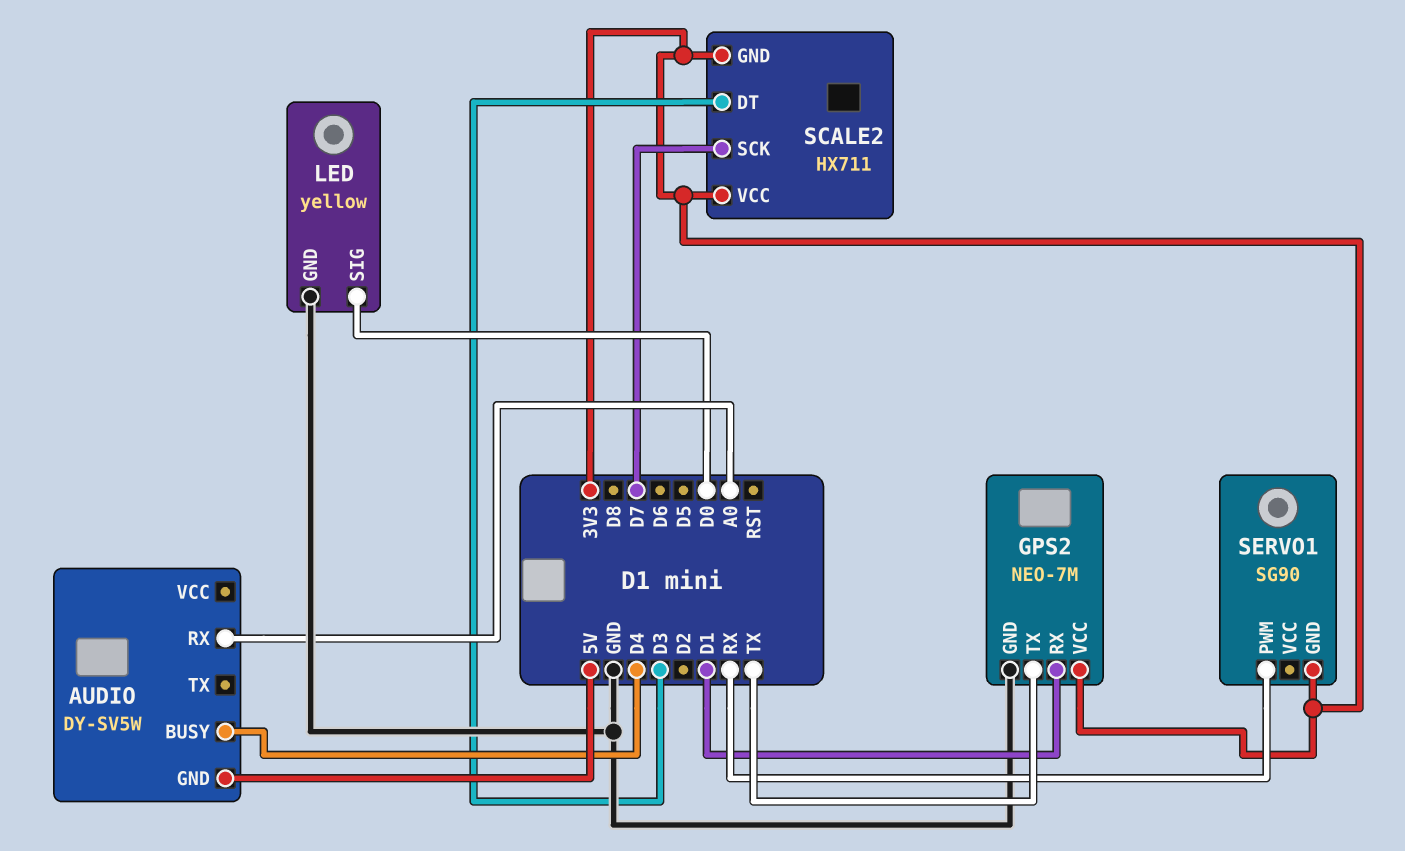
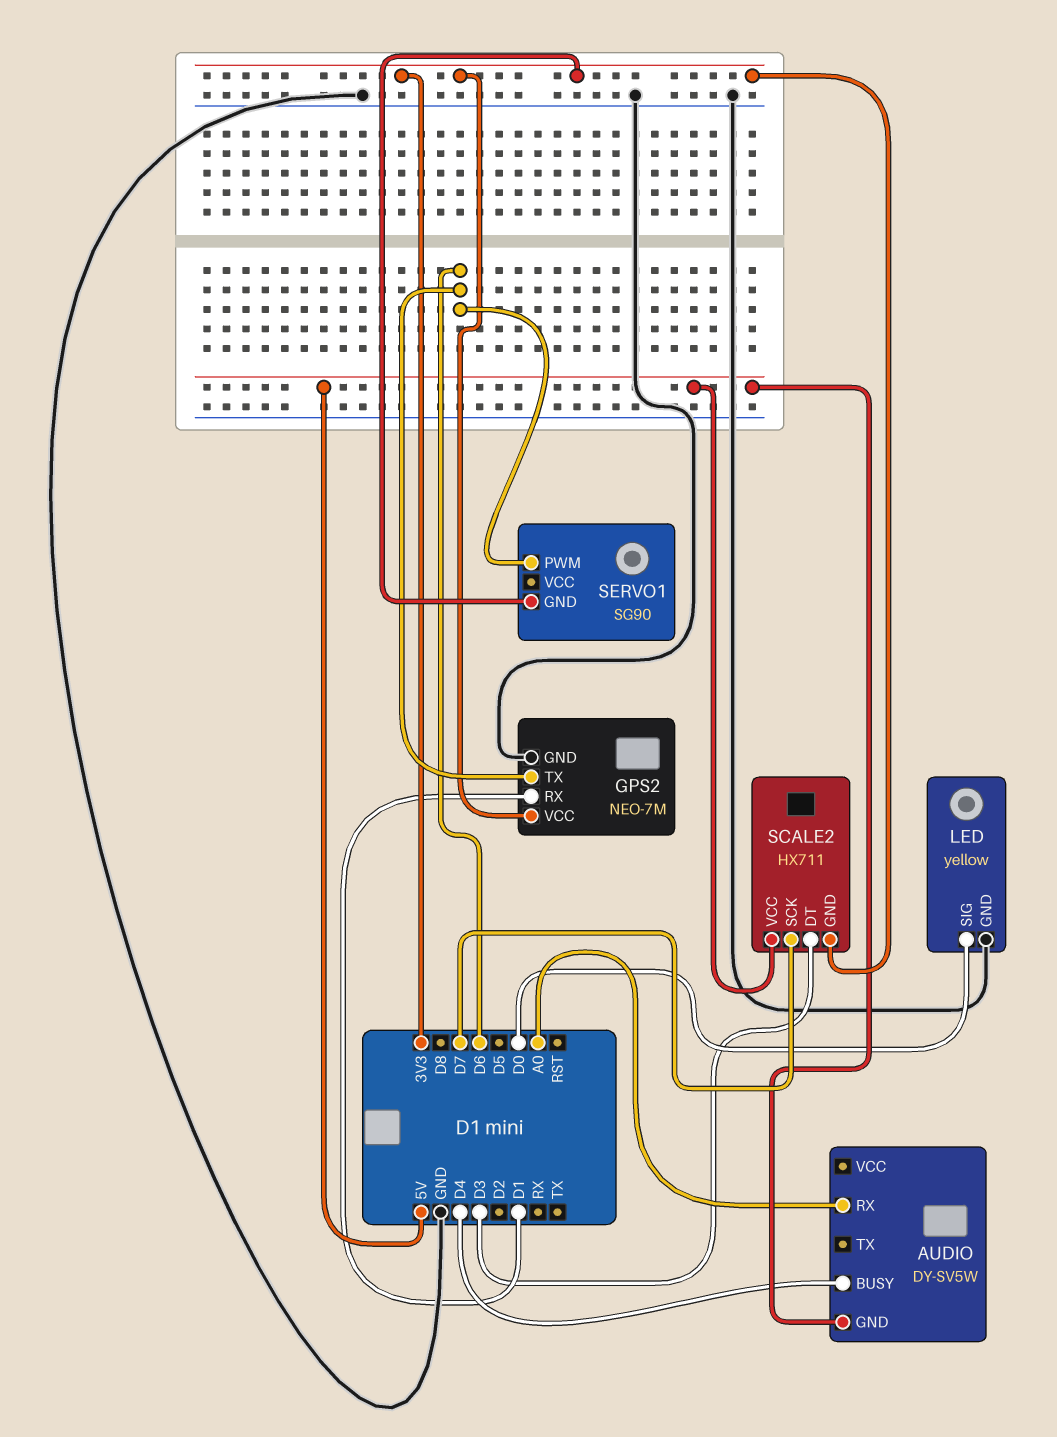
GPS2 pin TX: TX -> D6
SCALE2 pin VCC: 3V3 -> 5V
SERVO1 pin PWM: RX -> D6

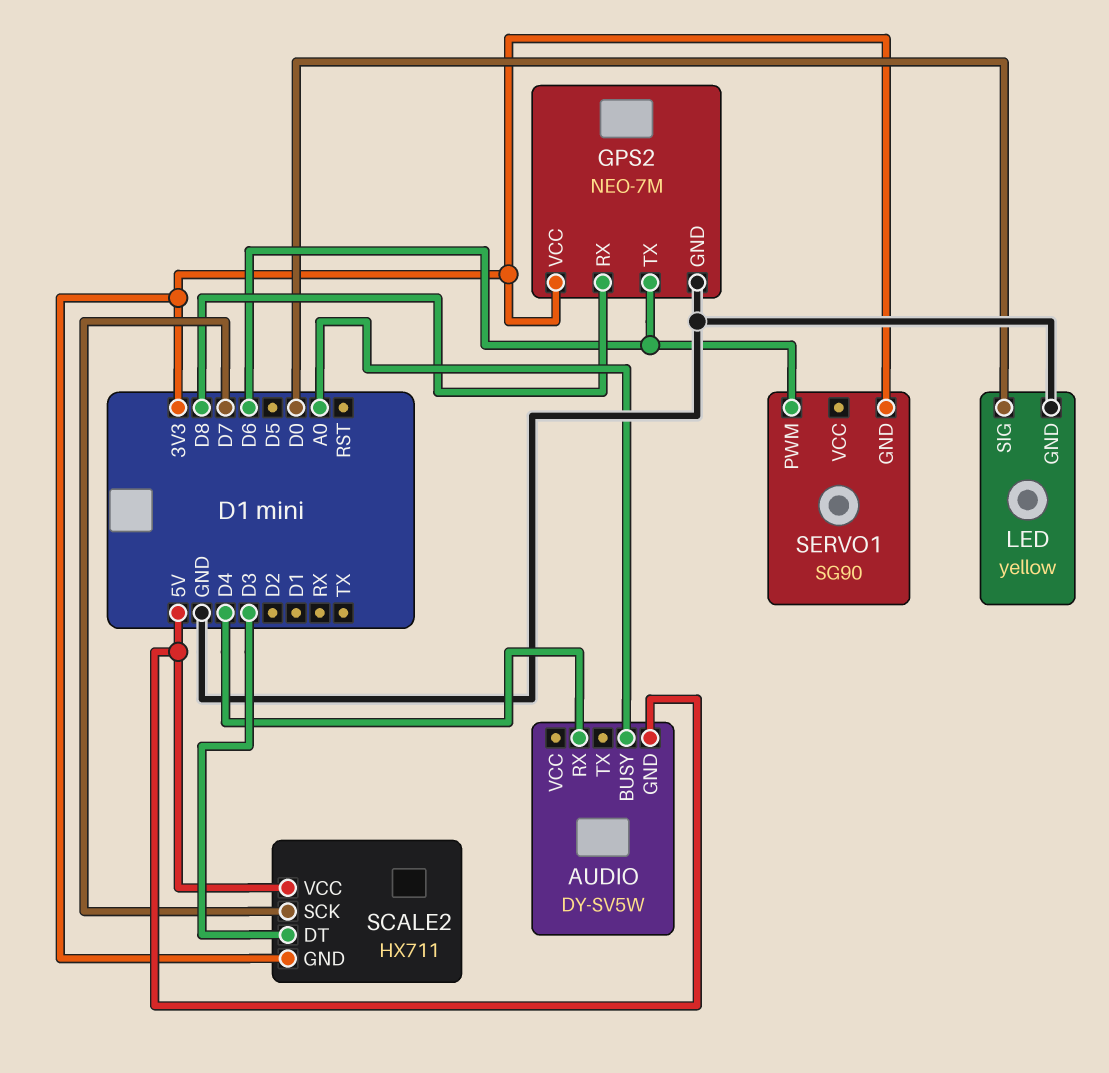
AUDIO pin BUSY: D4 -> A0
AUDIO pin RX: A0 -> D4
GPS2 pin RX: D1 -> D8

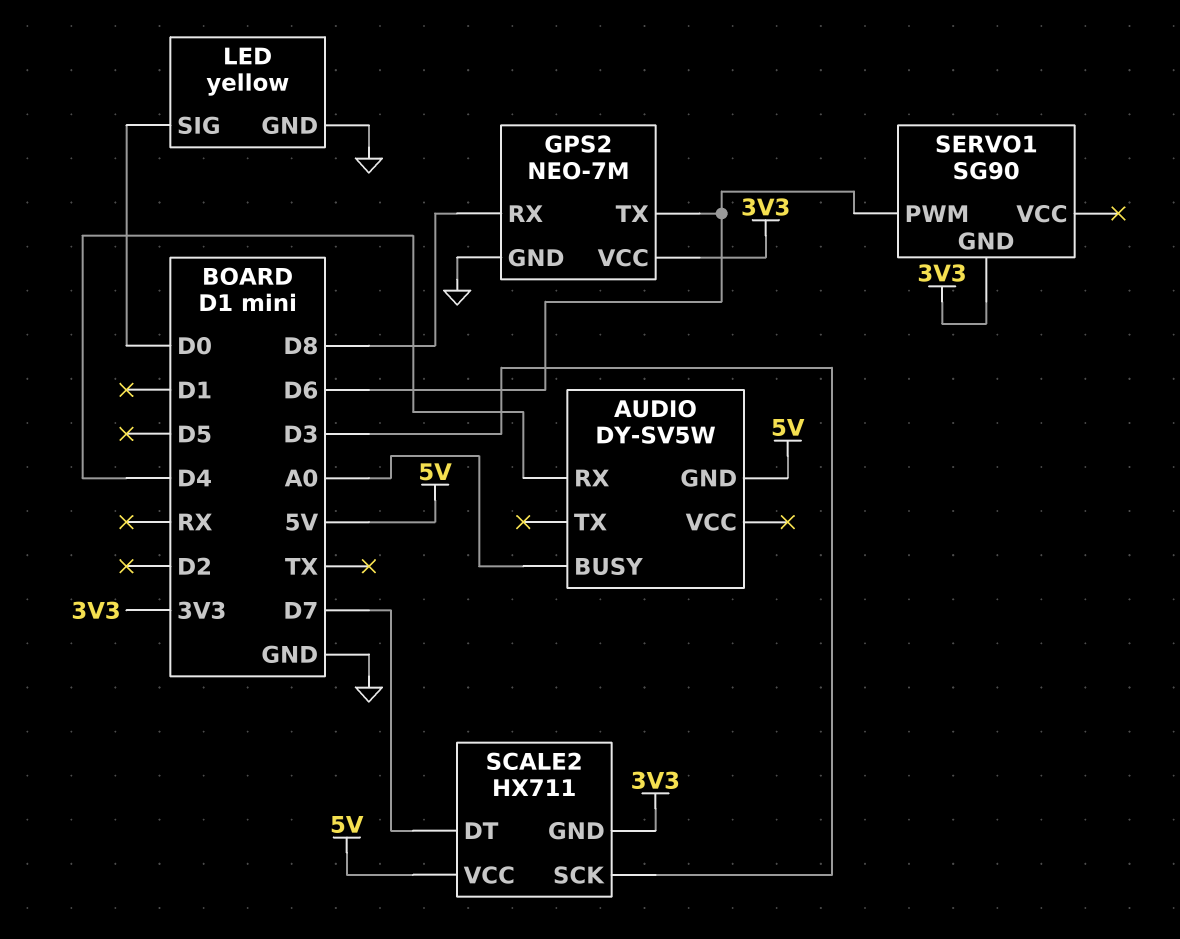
SCALE2 pin DT: D3 -> D7
SCALE2 pin SCK: D7 -> D3

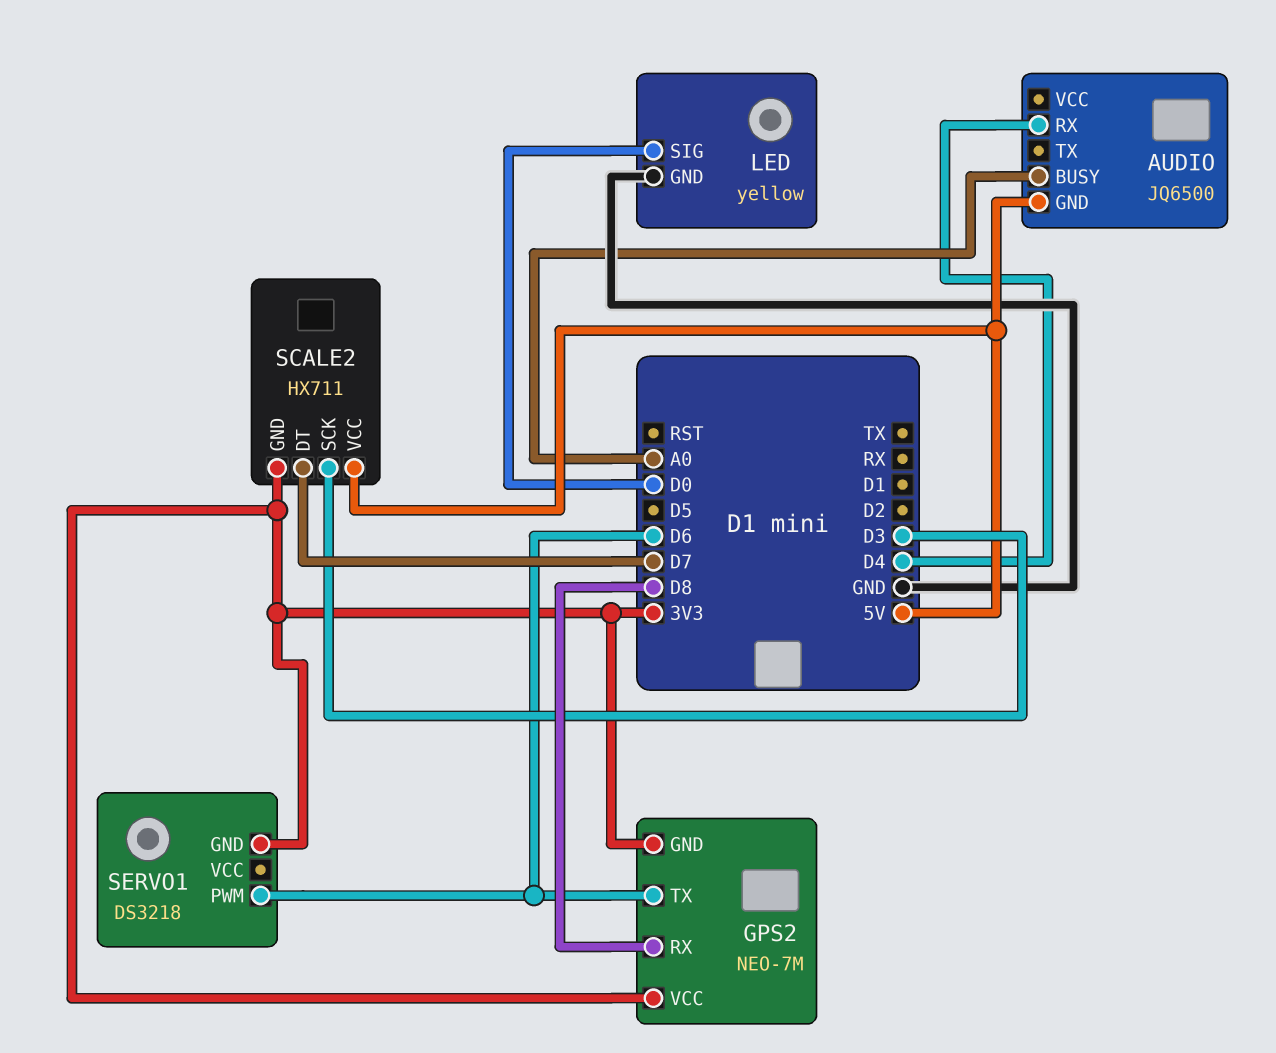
AUDIO: DY-SV5W -> JQ6500
GPS2 pin GND: GND -> 3V3
SERVO1: SG90 -> DS3218

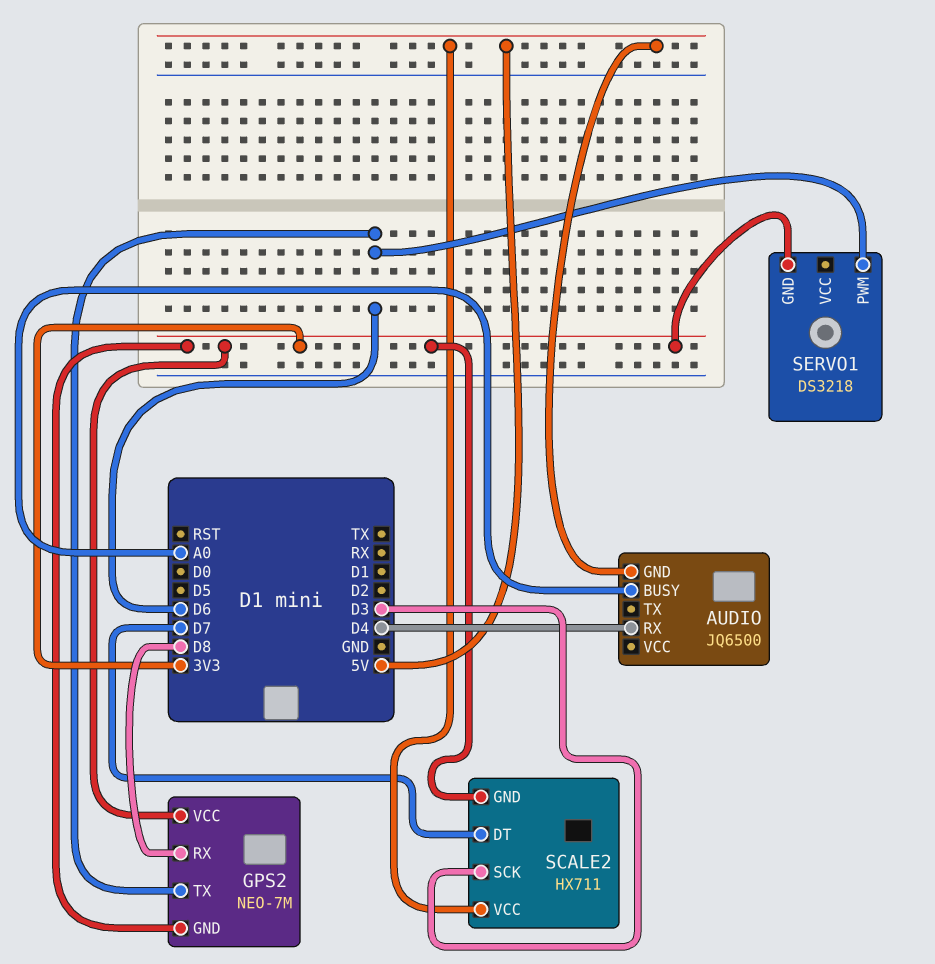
LED: yellow -> none
LED pin GND: GND -> none
LED pin SIG: D0 -> none

